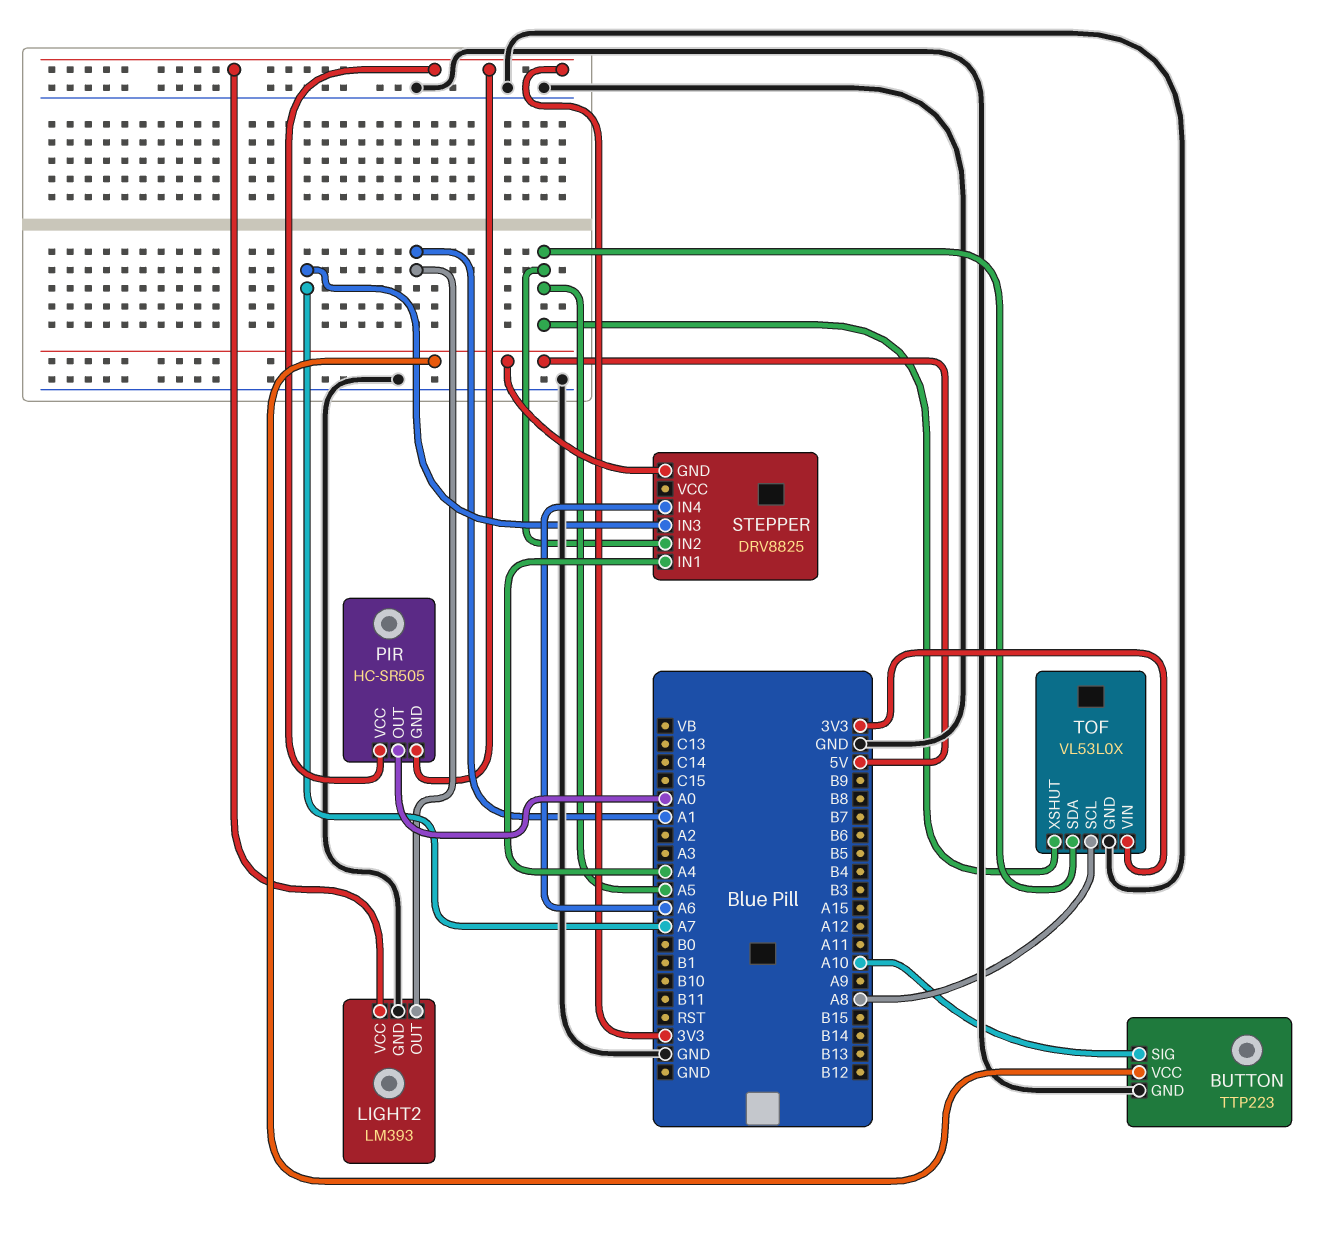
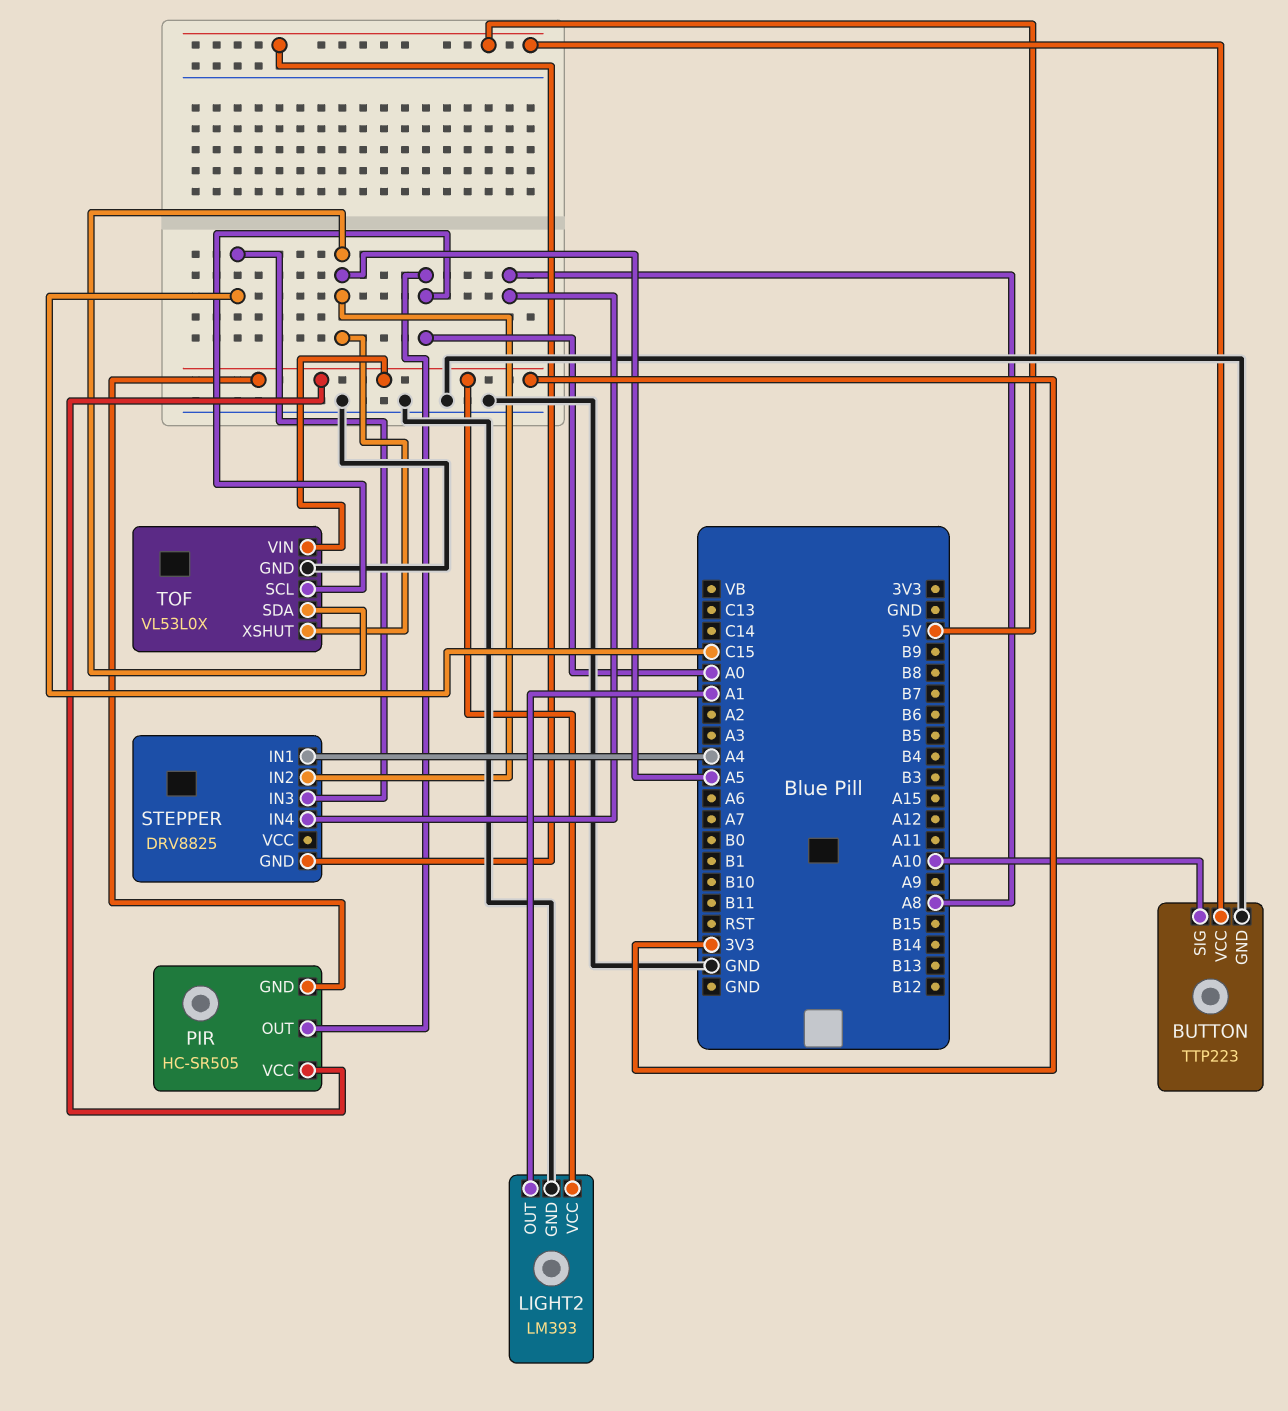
STEPPER pin IN3: A7 -> C15
STEPPER pin IN4: A6 -> A8
TOF pin SCL: A8 -> A0

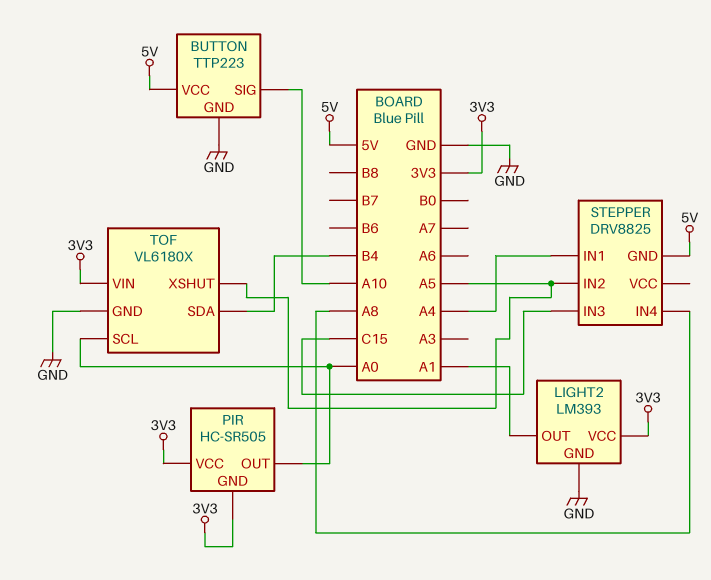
TOF: VL53L0X -> VL6180X
TOF pin SDA: A5 -> B4

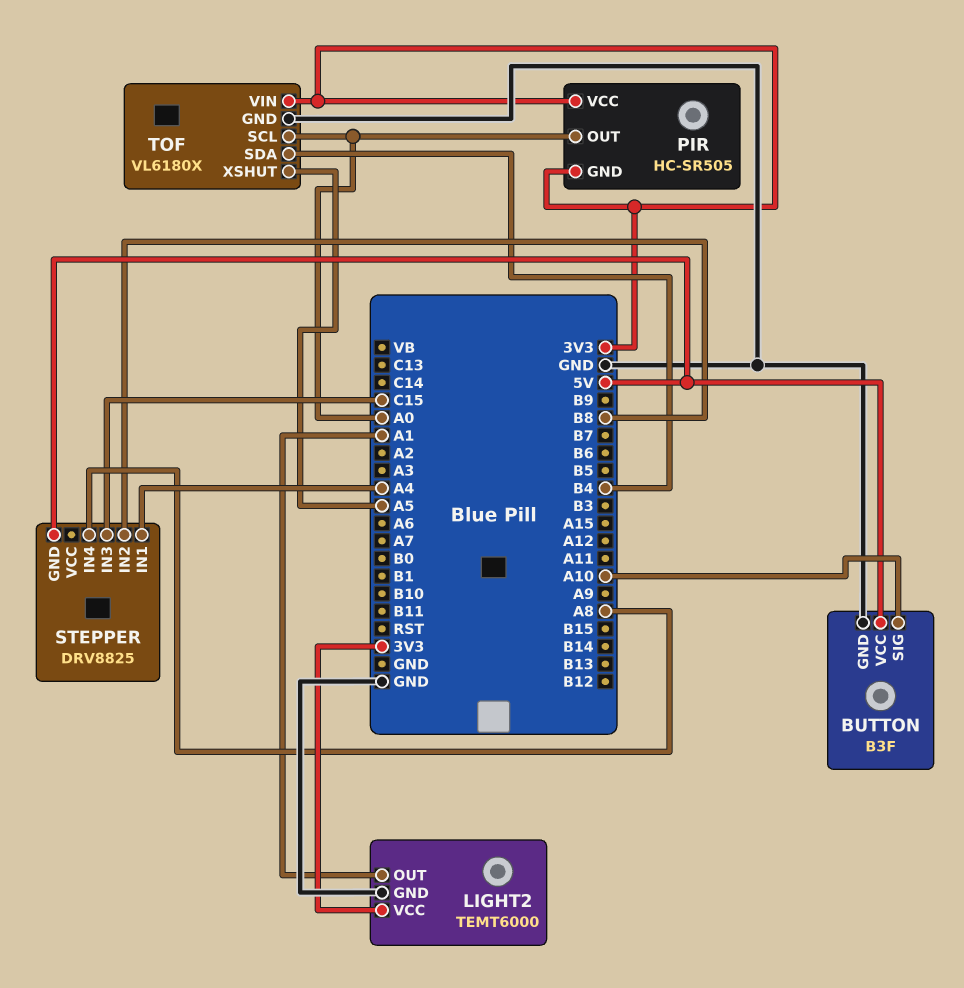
BUTTON: TTP223 -> B3F
LIGHT2: LM393 -> TEMT6000
STEPPER pin IN2: A5 -> B8

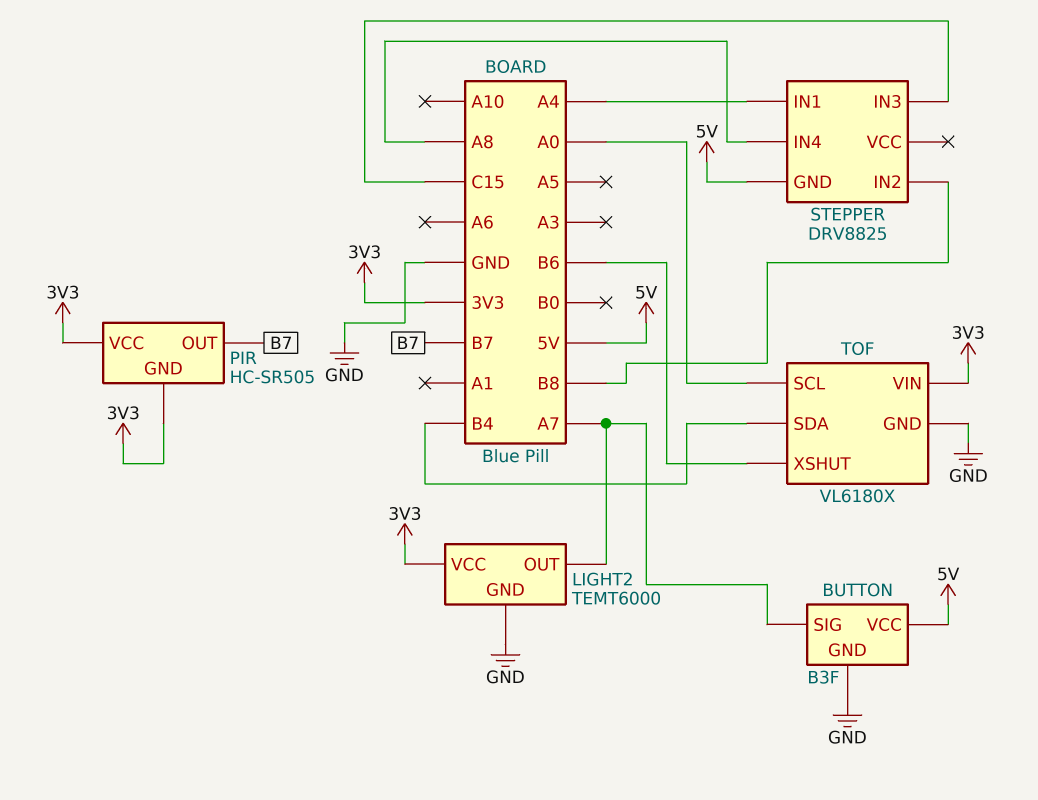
BUTTON pin SIG: A10 -> A7
LIGHT2 pin OUT: A1 -> A7
PIR pin OUT: A0 -> B7
TOF pin XSHUT: A5 -> B6

